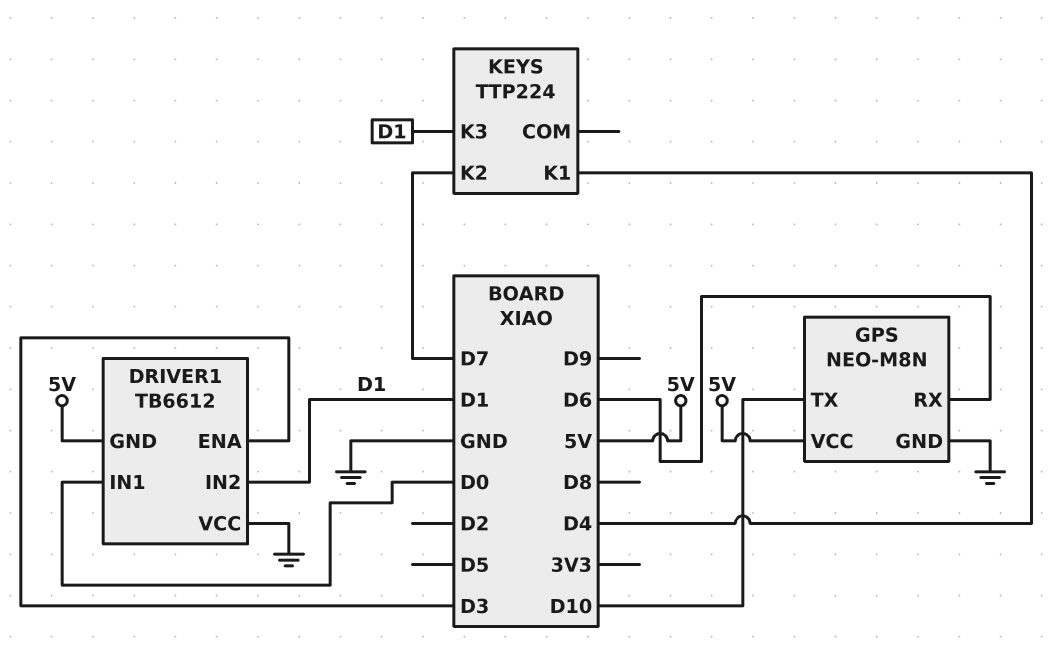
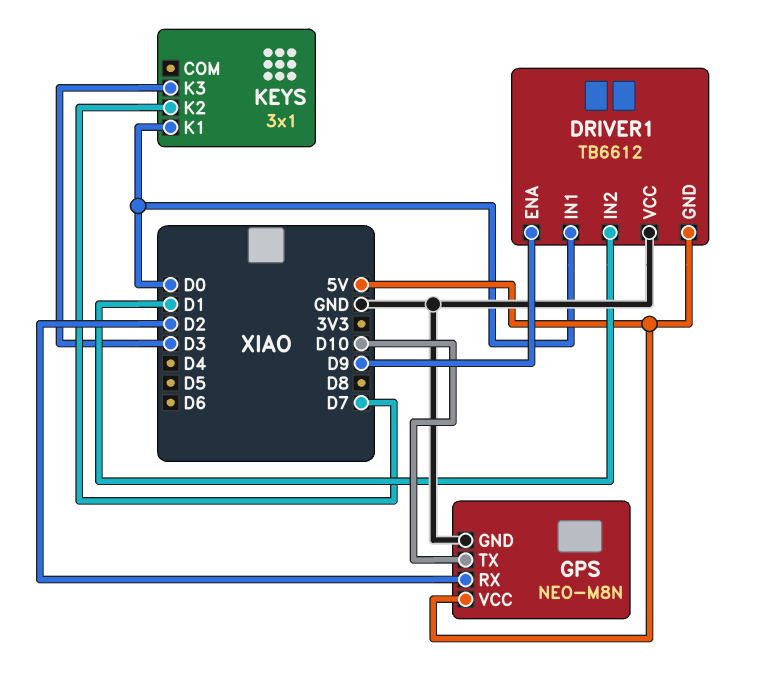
DRIVER1 pin ENA: D3 -> D9
GPS pin RX: D6 -> D2
KEYS: TTP224 -> 3x1
KEYS pin K1: D4 -> D0
KEYS pin K3: D1 -> D3

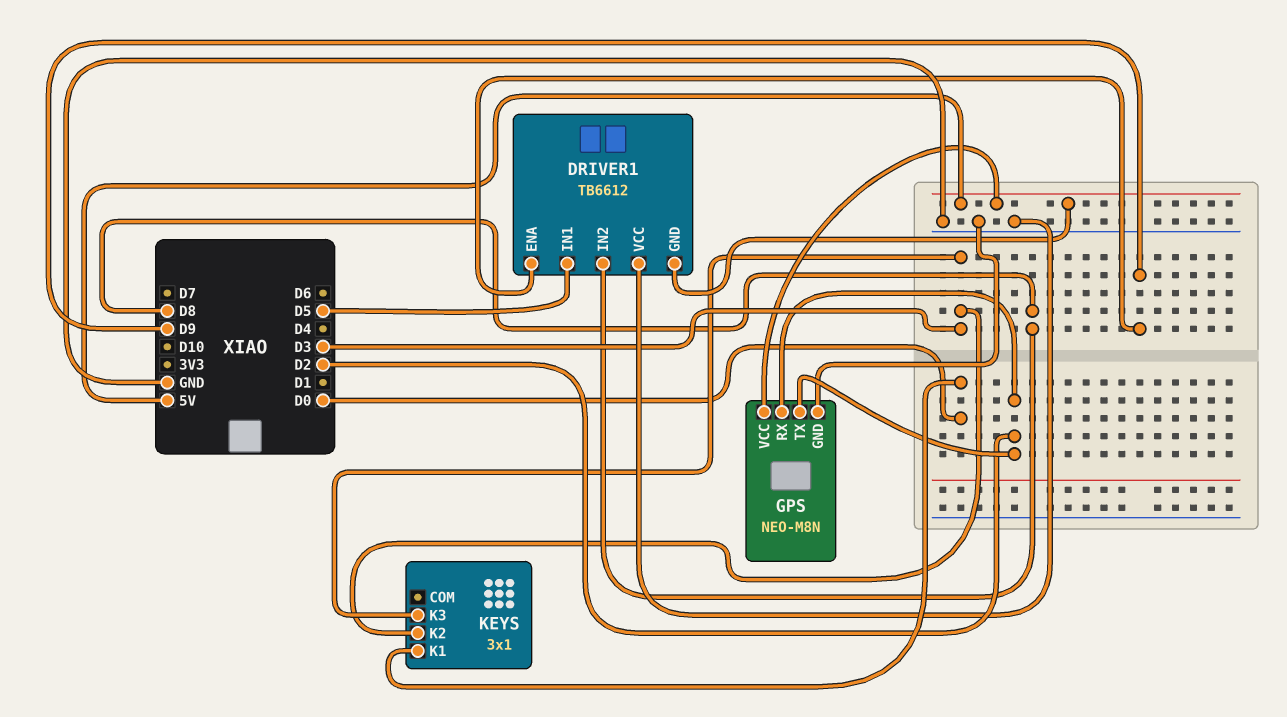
DRIVER1 pin IN1: D0 -> D5
DRIVER1 pin IN2: D1 -> D8
GPS pin TX: D10 -> D2
KEYS pin K2: D7 -> D3

